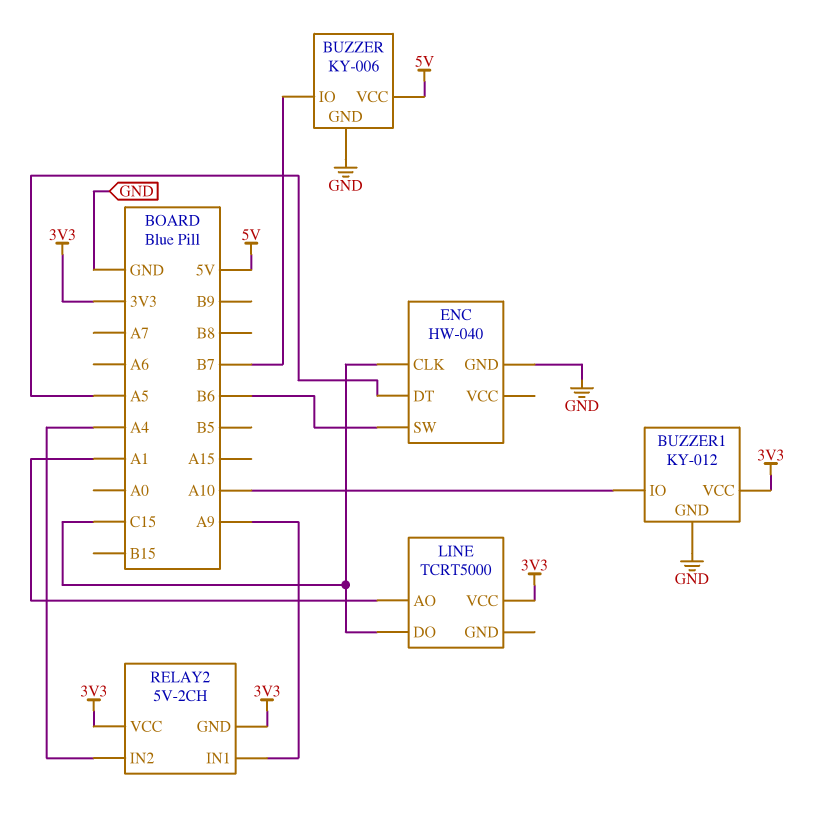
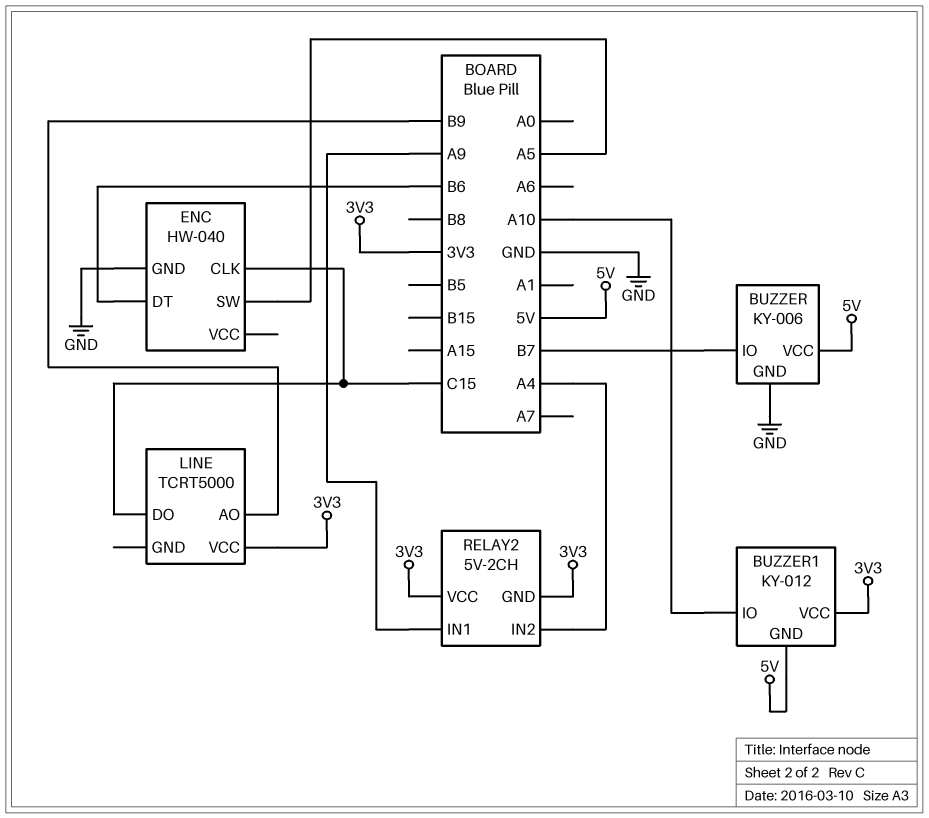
BUZZER1 pin GND: GND -> 5V
ENC pin DT: A5 -> B6
ENC pin SW: B6 -> A5
LINE pin AO: A1 -> B9

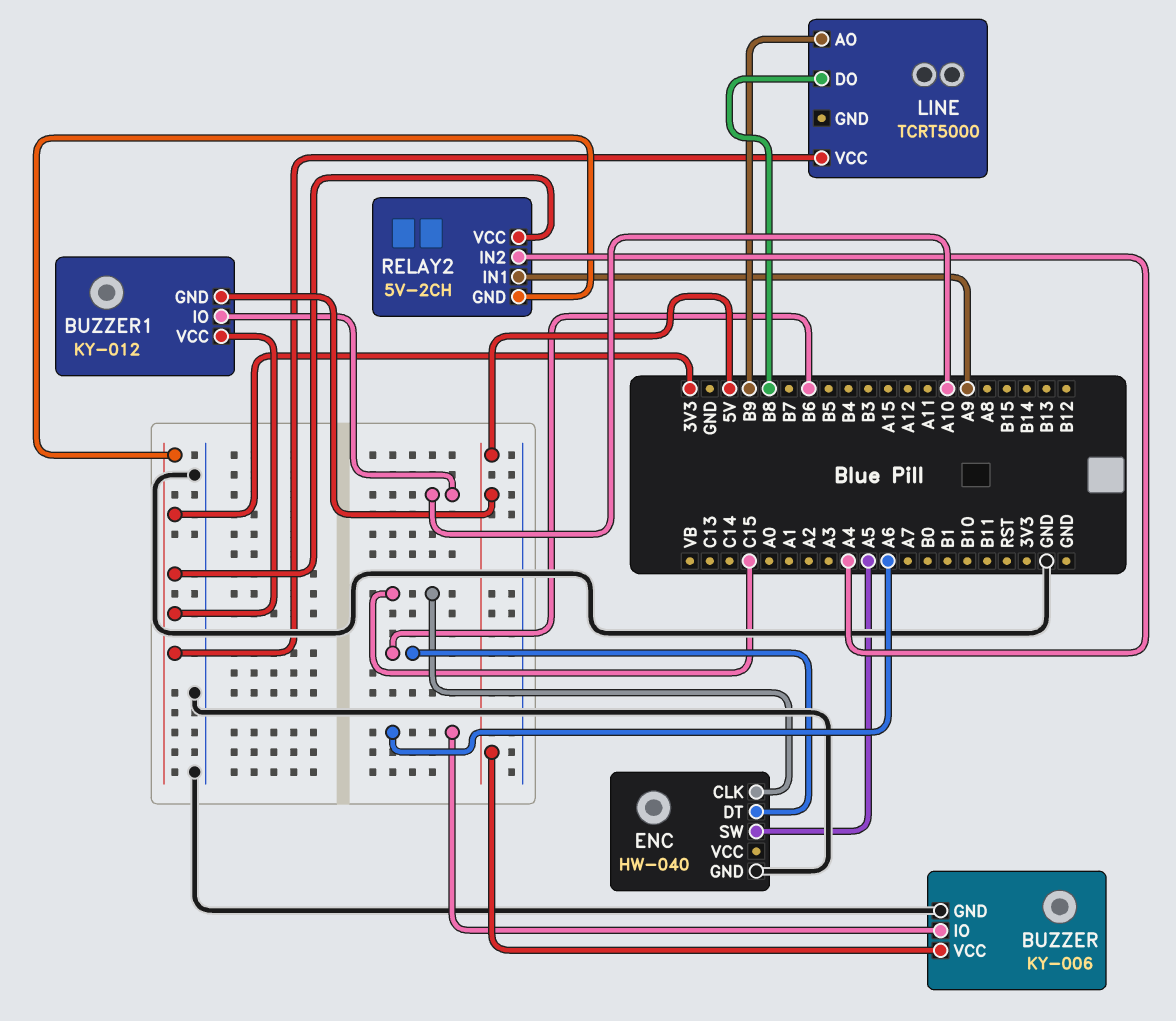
BUZZER pin IO: B7 -> A6
LINE pin DO: C15 -> B8

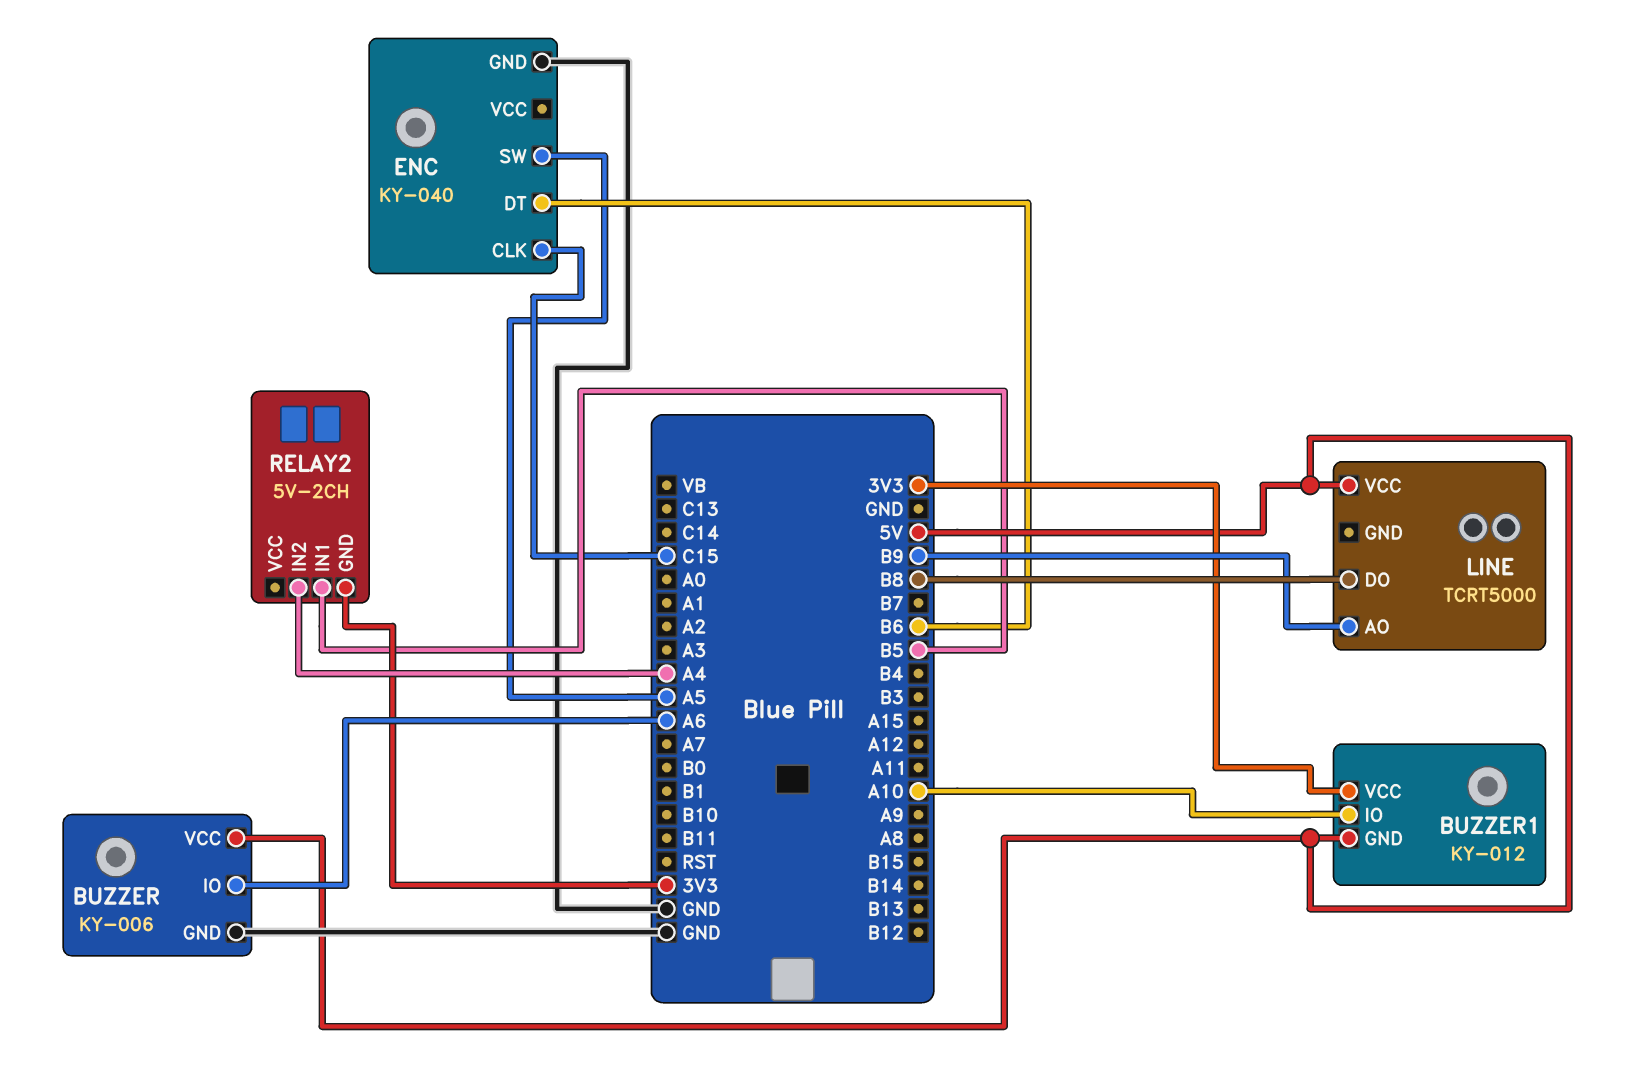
ENC: HW-040 -> KY-040
LINE pin VCC: 3V3 -> 5V
RELAY2 pin IN1: A9 -> B5
RELAY2 pin VCC: 3V3 -> none

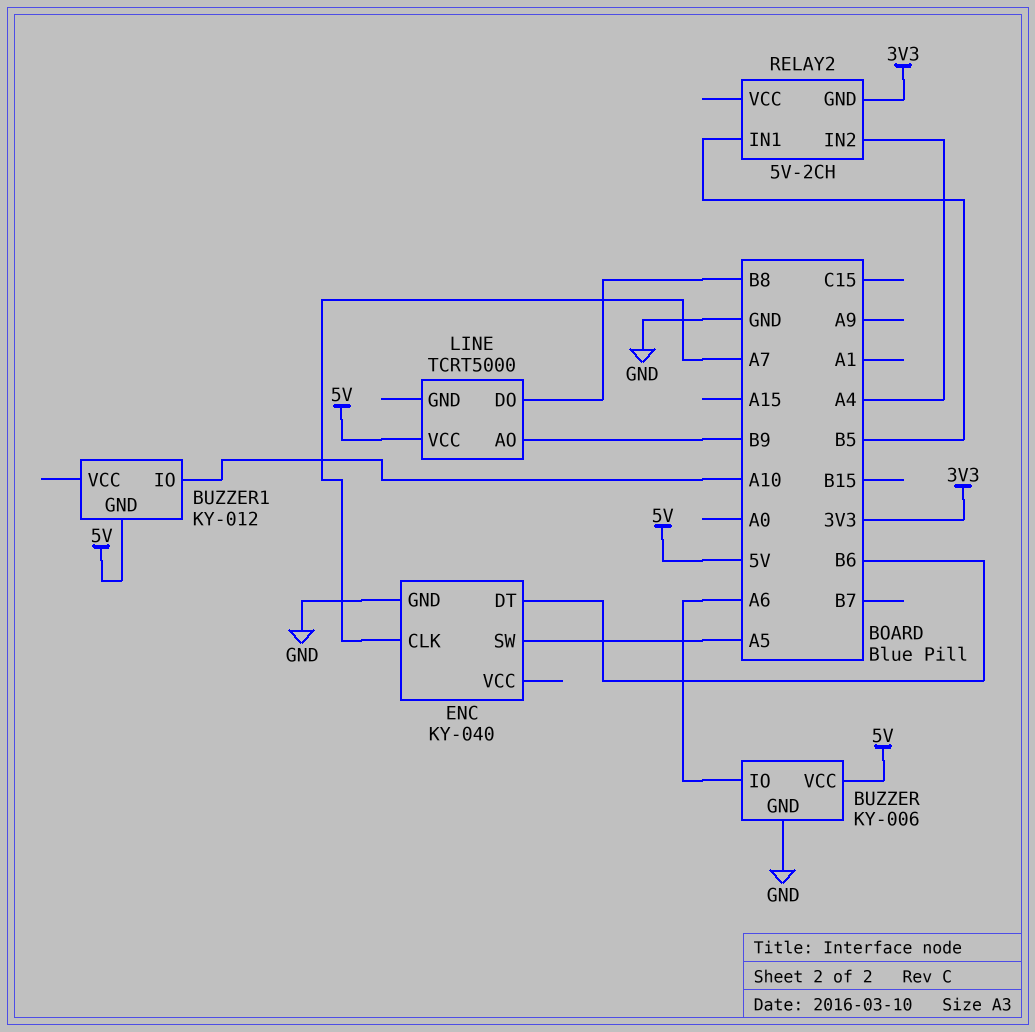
BUZZER1 pin VCC: 3V3 -> none
ENC pin CLK: C15 -> A7

